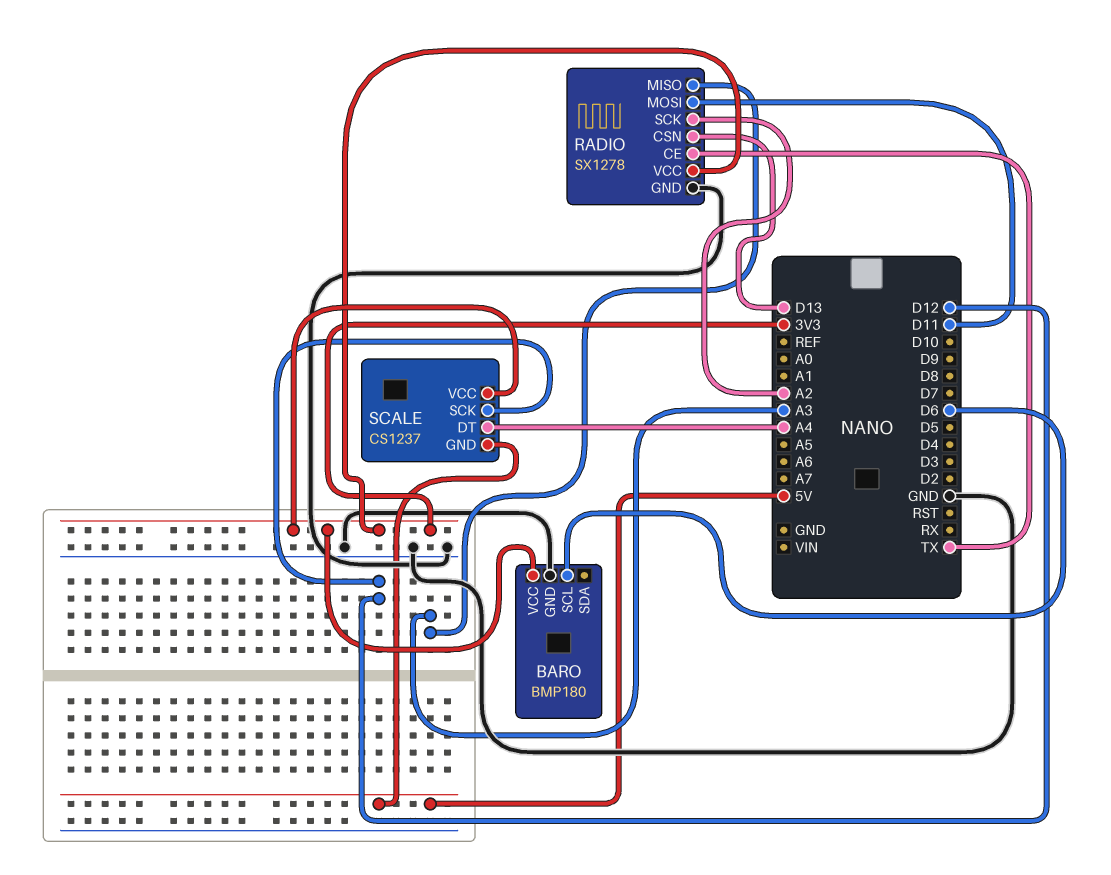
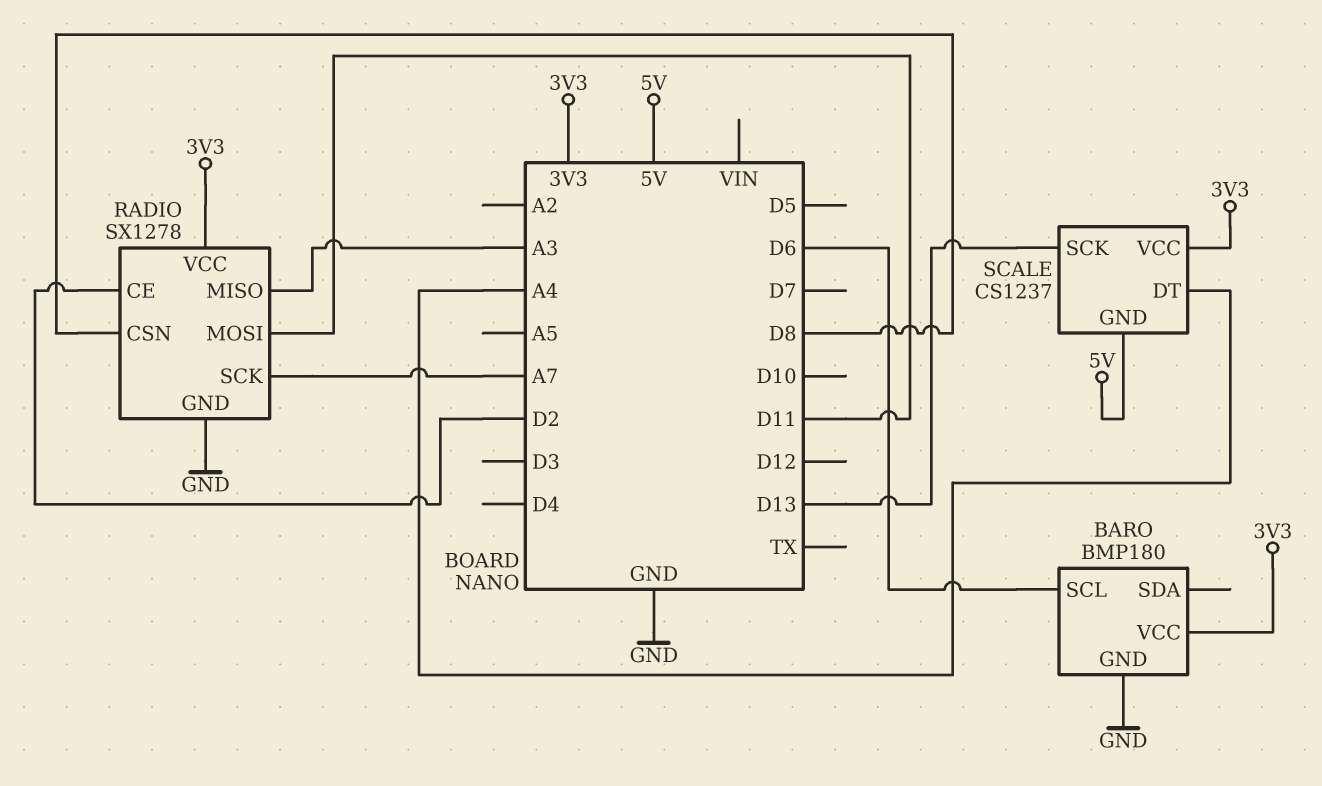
RADIO pin CE: TX -> D2
RADIO pin CSN: D13 -> D8
RADIO pin SCK: A2 -> A7
SCALE pin SCK: D12 -> D13

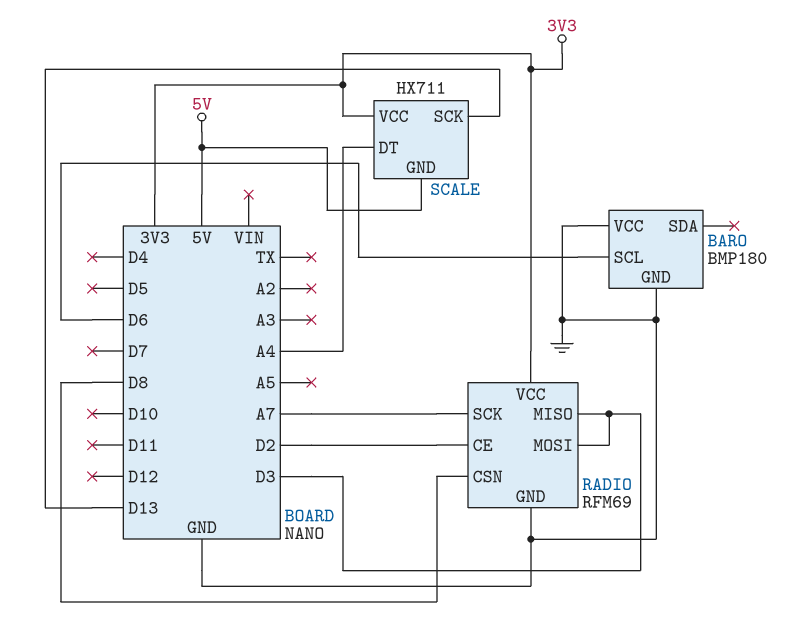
BARO pin VCC: 3V3 -> GND
RADIO: SX1278 -> RFM69
RADIO pin MISO: A3 -> D3
RADIO pin MOSI: D11 -> D3
SCALE: CS1237 -> HX711

